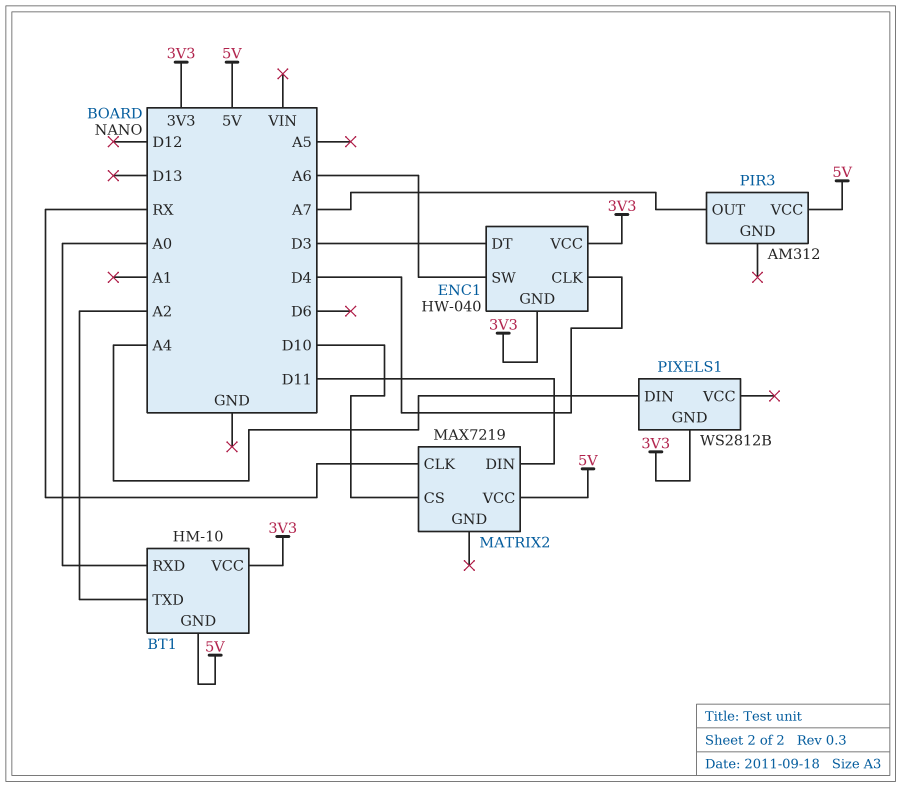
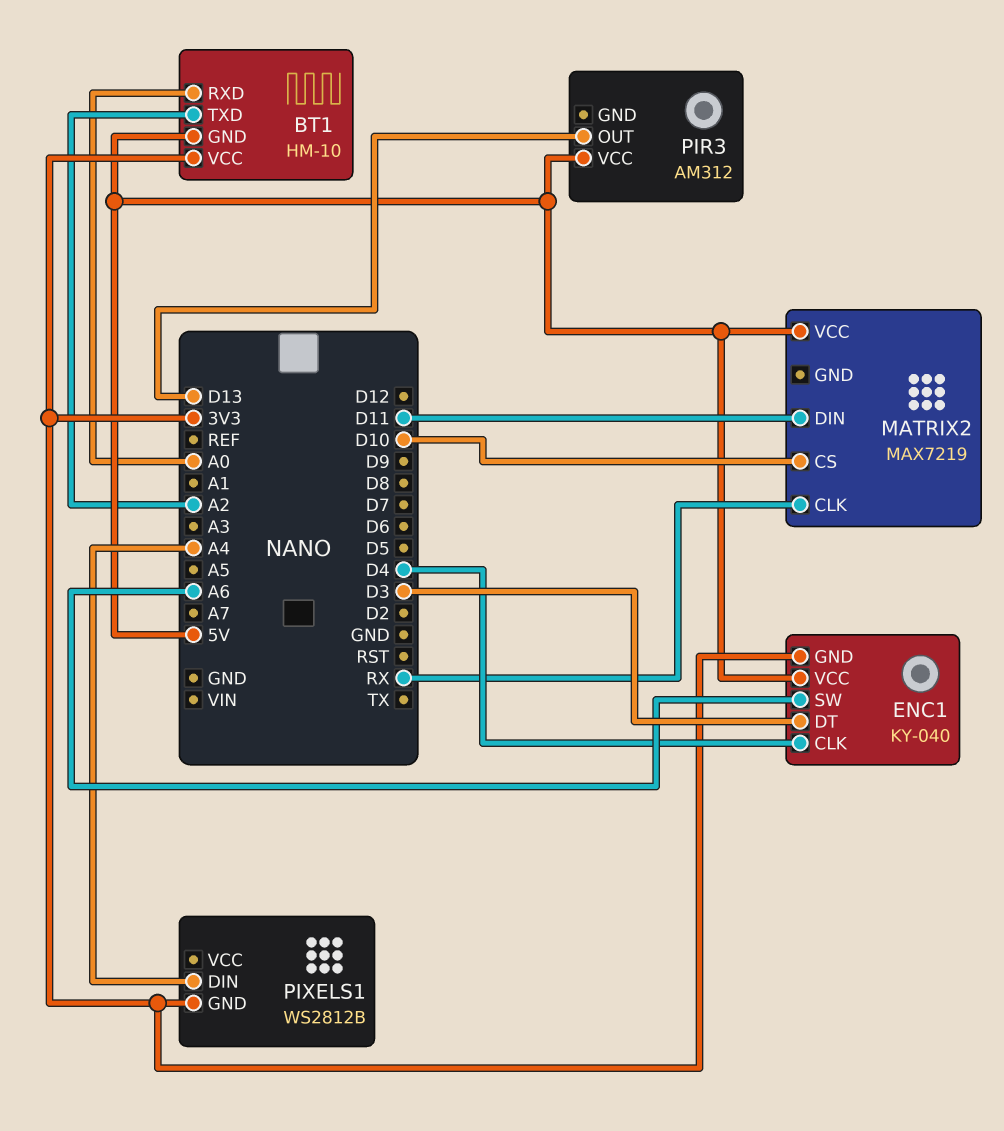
ENC1: HW-040 -> KY-040
ENC1 pin VCC: 3V3 -> 5V
PIR3 pin OUT: A7 -> D13

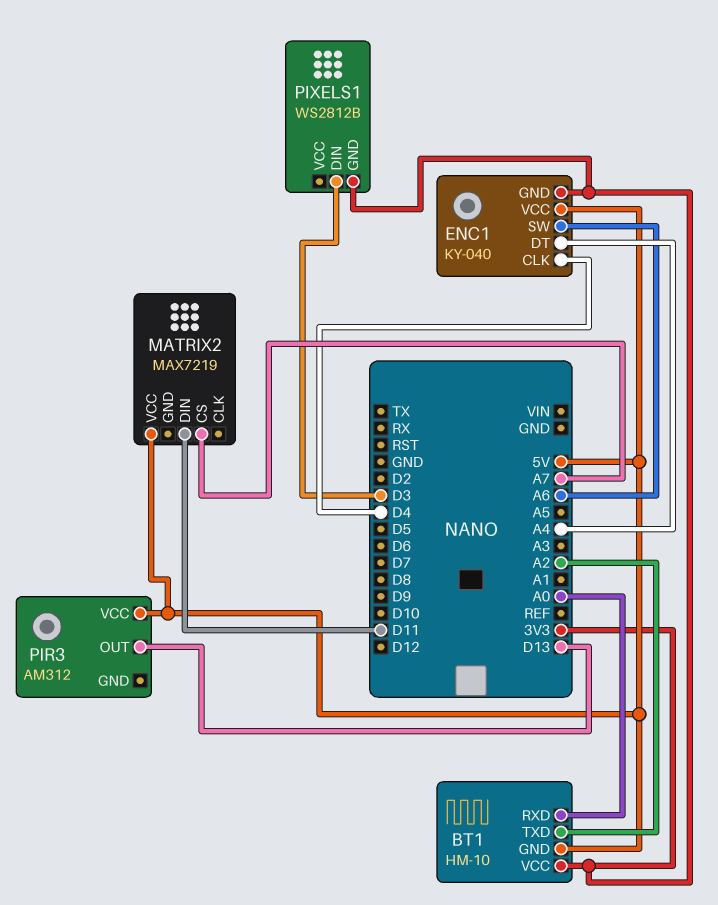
ENC1 pin DT: D3 -> A4
MATRIX2 pin CLK: RX -> none
MATRIX2 pin CS: D10 -> A7
PIXELS1 pin DIN: A4 -> D3

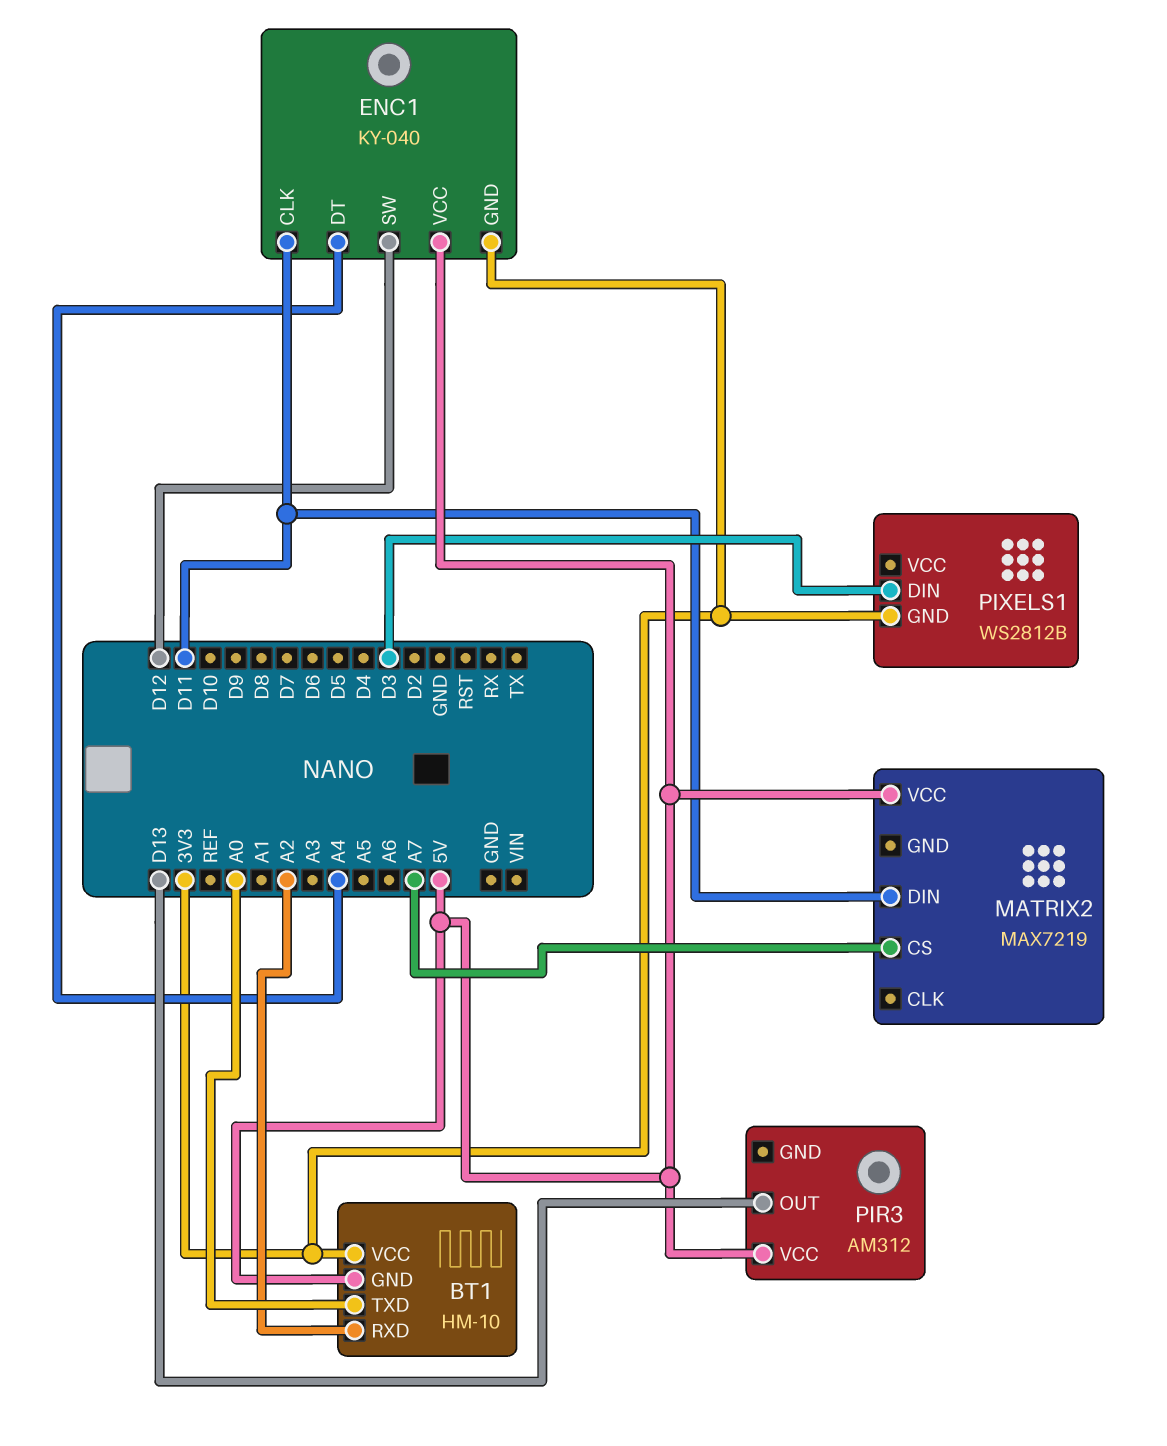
BT1 pin RXD: A0 -> A2
BT1 pin TXD: A2 -> A0
ENC1 pin CLK: D4 -> D11
ENC1 pin SW: A6 -> D12

